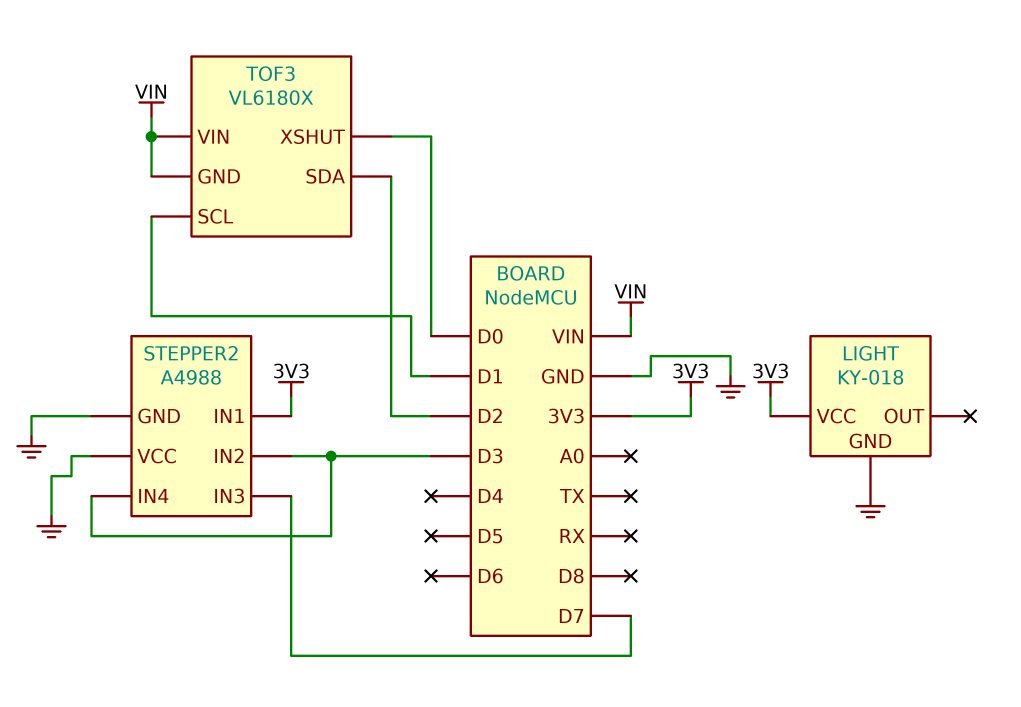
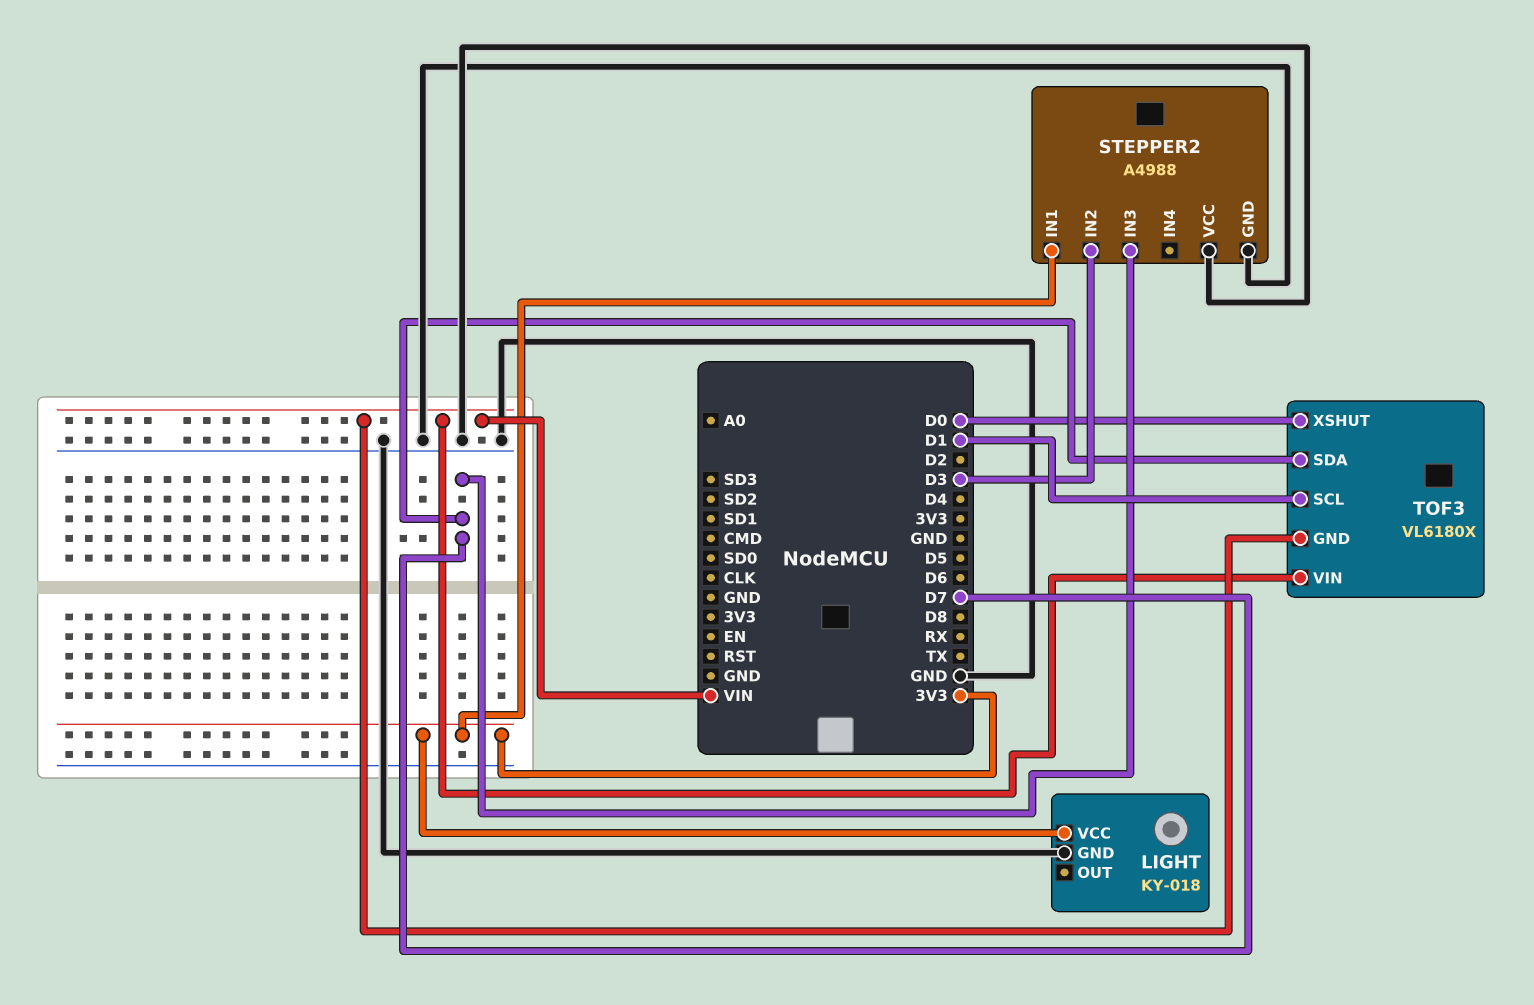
STEPPER2 pin IN4: D3 -> none
TOF3 pin SDA: D2 -> D7

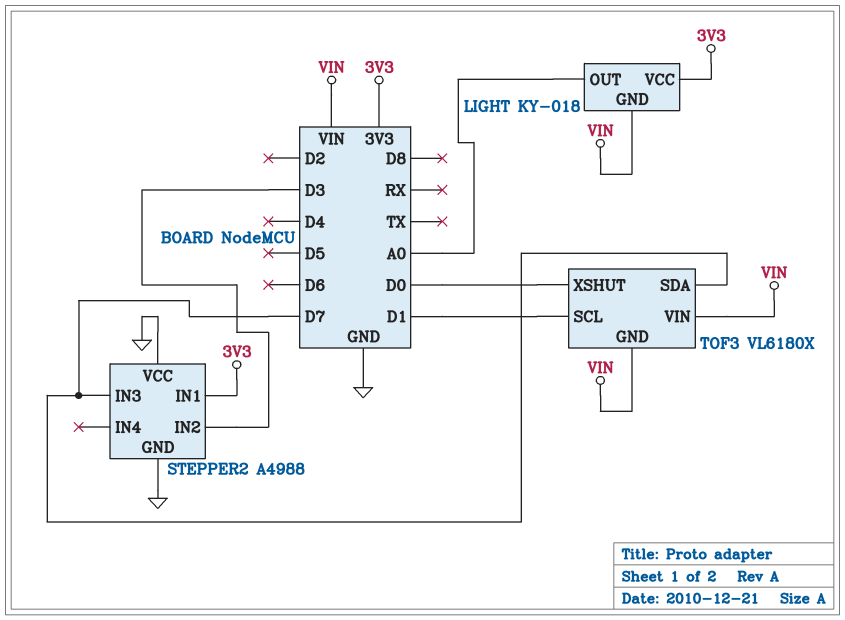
LIGHT pin GND: GND -> VIN
LIGHT pin OUT: none -> A0

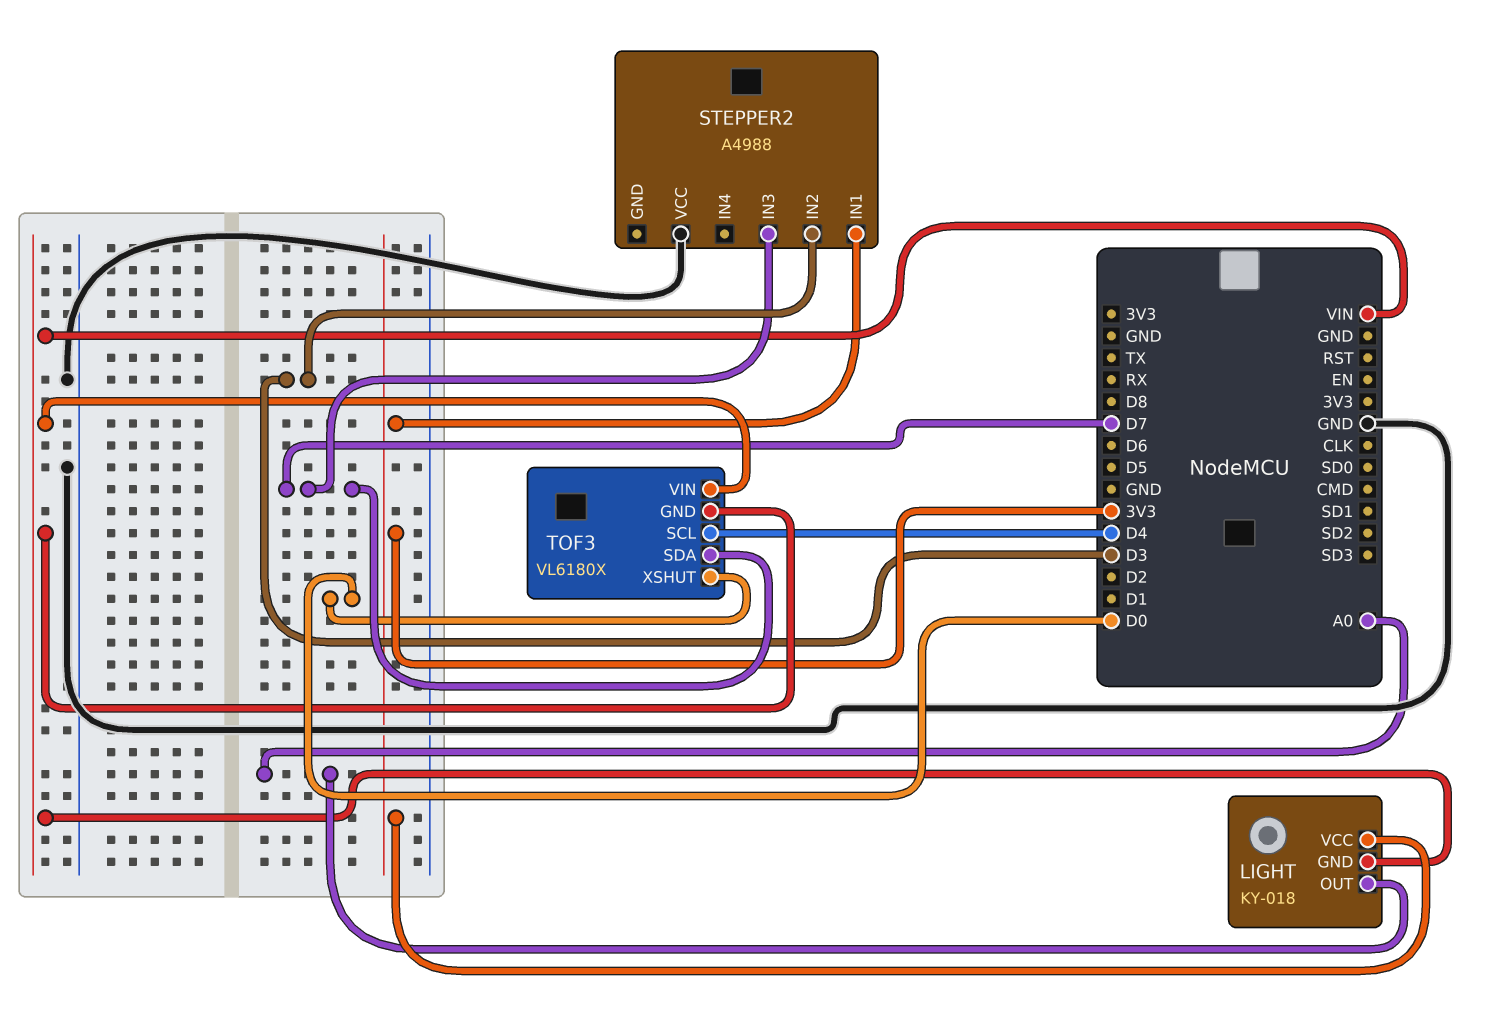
STEPPER2 pin GND: GND -> none
TOF3 pin SCL: D1 -> D4

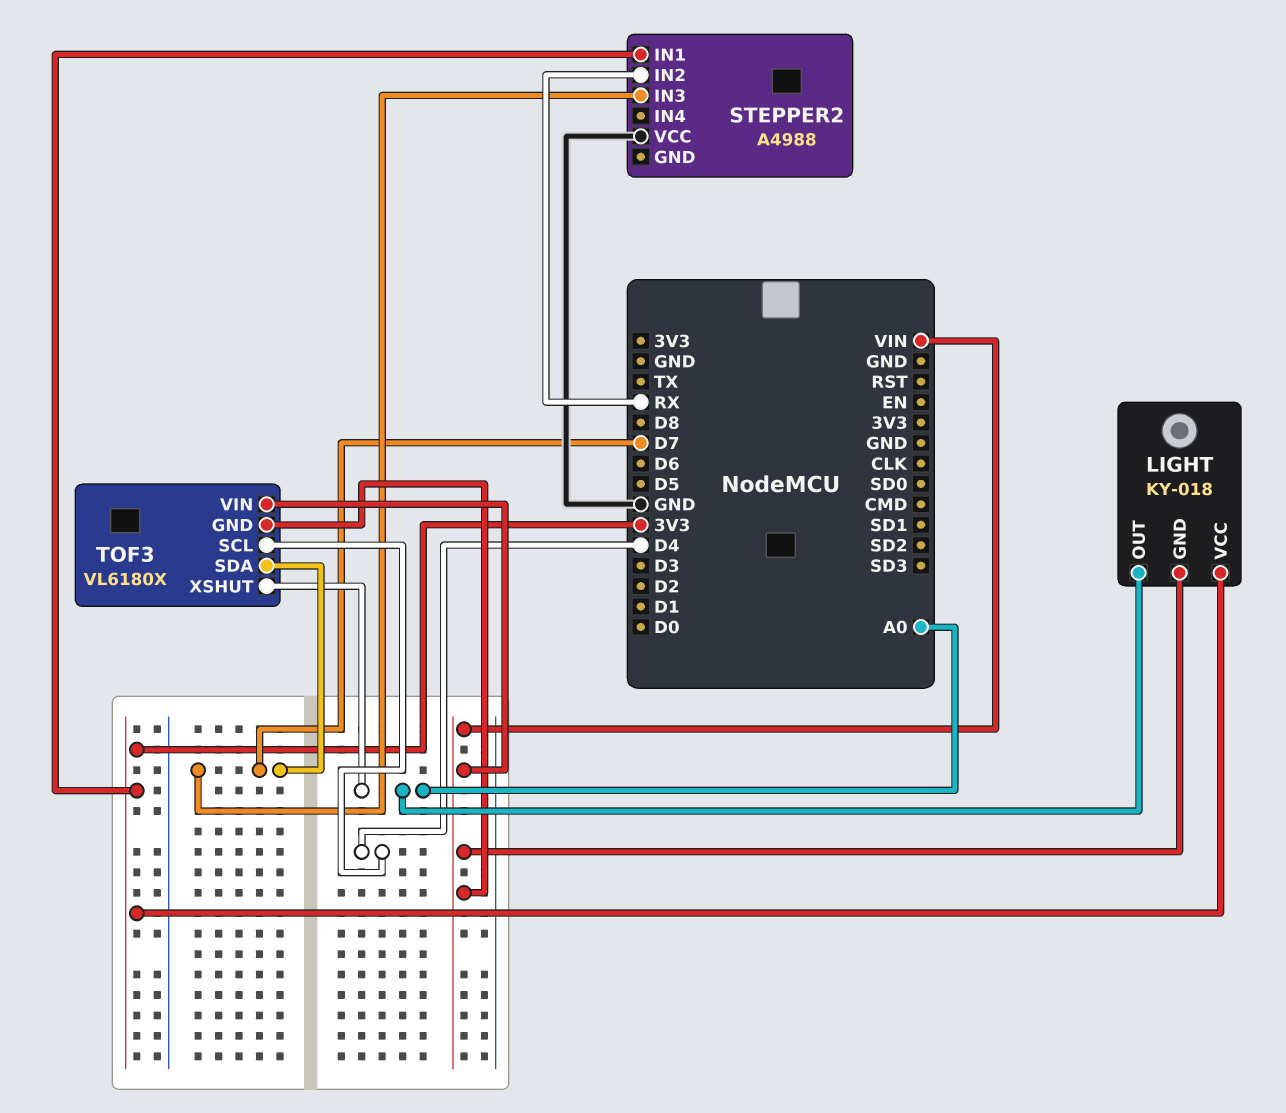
STEPPER2 pin IN2: D3 -> RX
TOF3 pin XSHUT: D0 -> A0

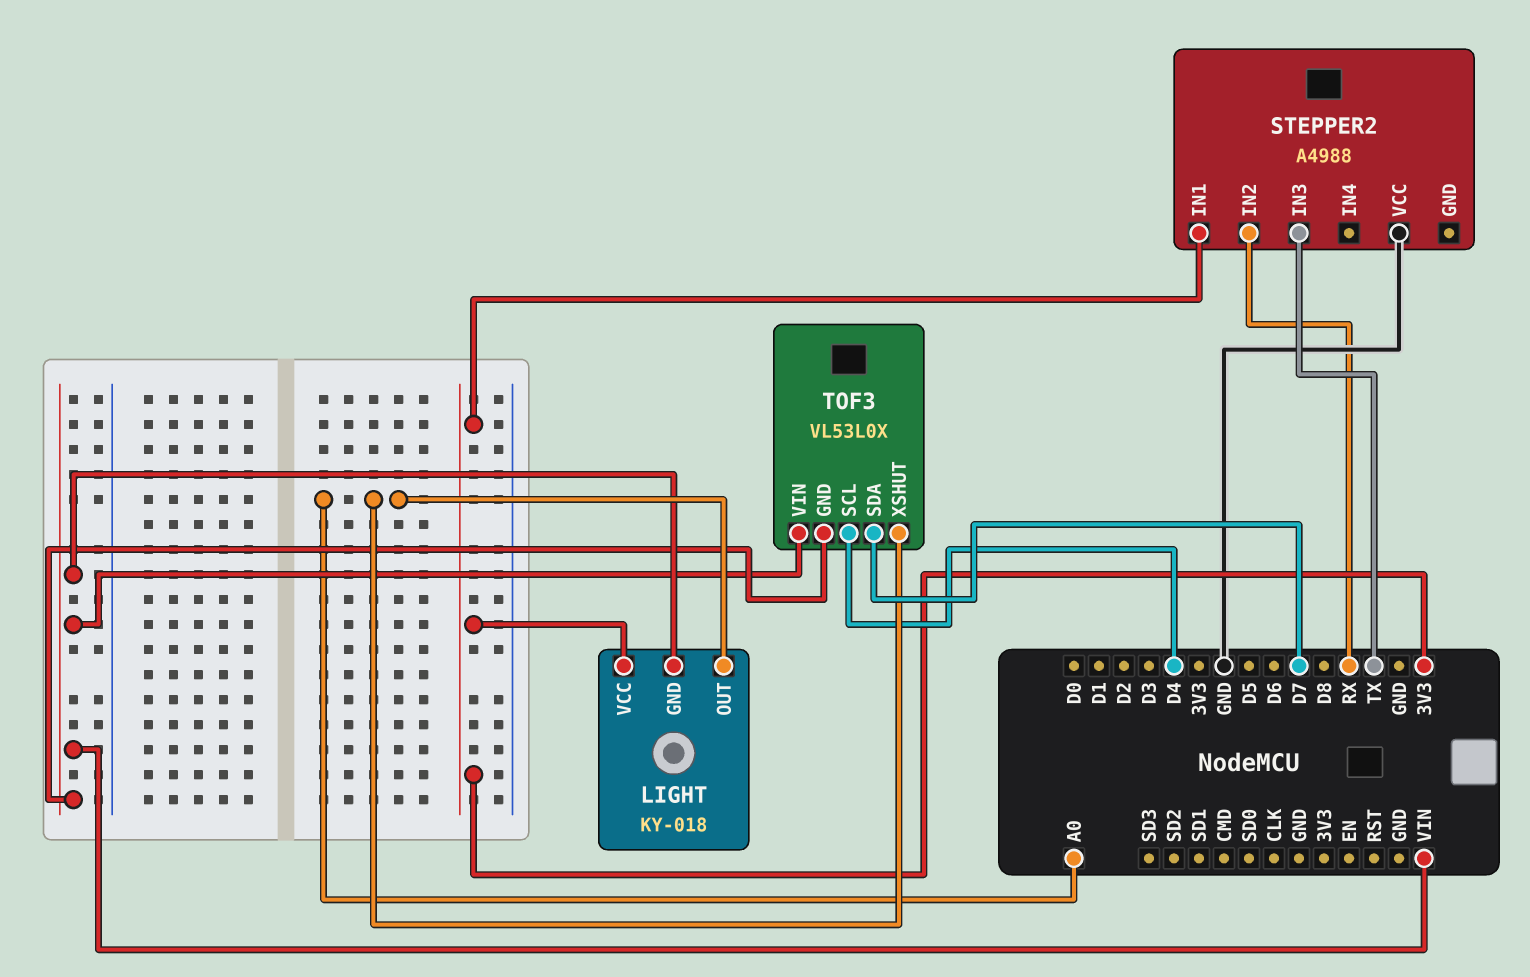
STEPPER2 pin IN3: D7 -> TX
TOF3: VL6180X -> VL53L0X

